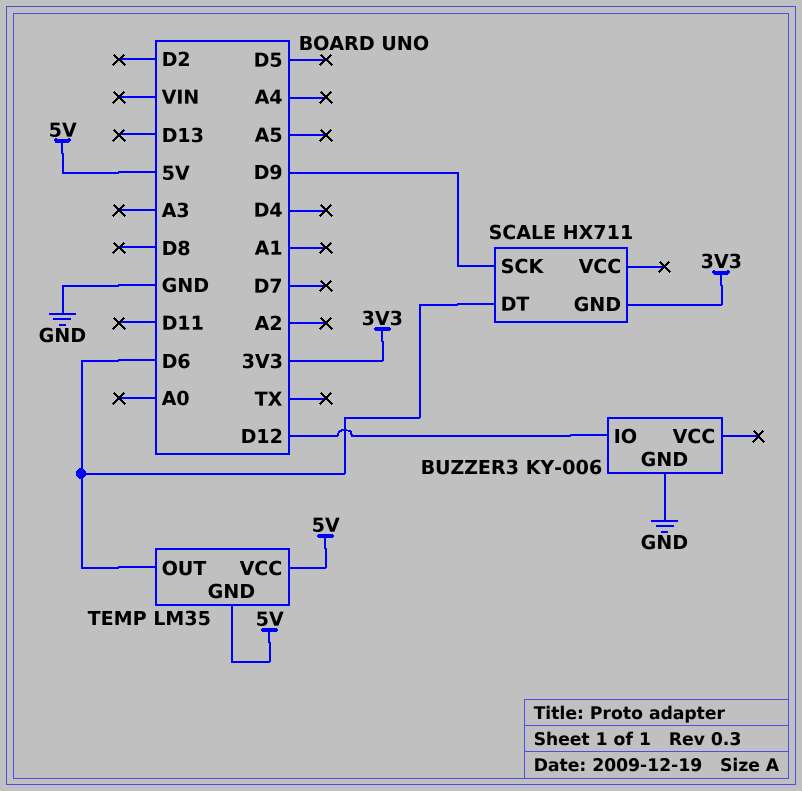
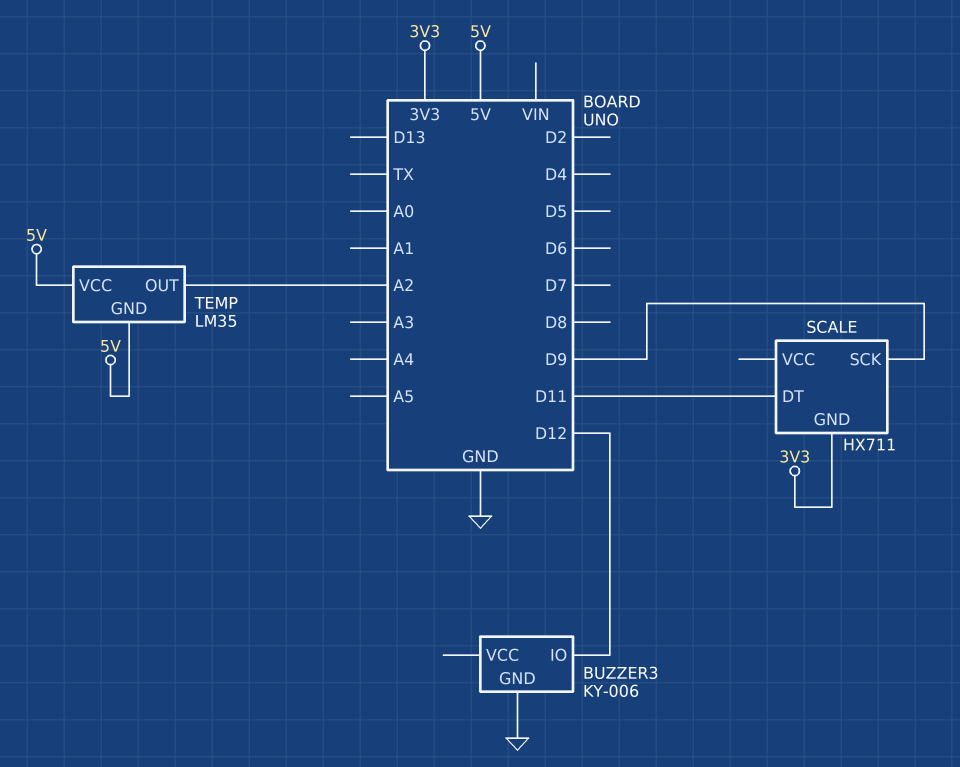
SCALE pin DT: D6 -> D11
TEMP pin OUT: D6 -> A2

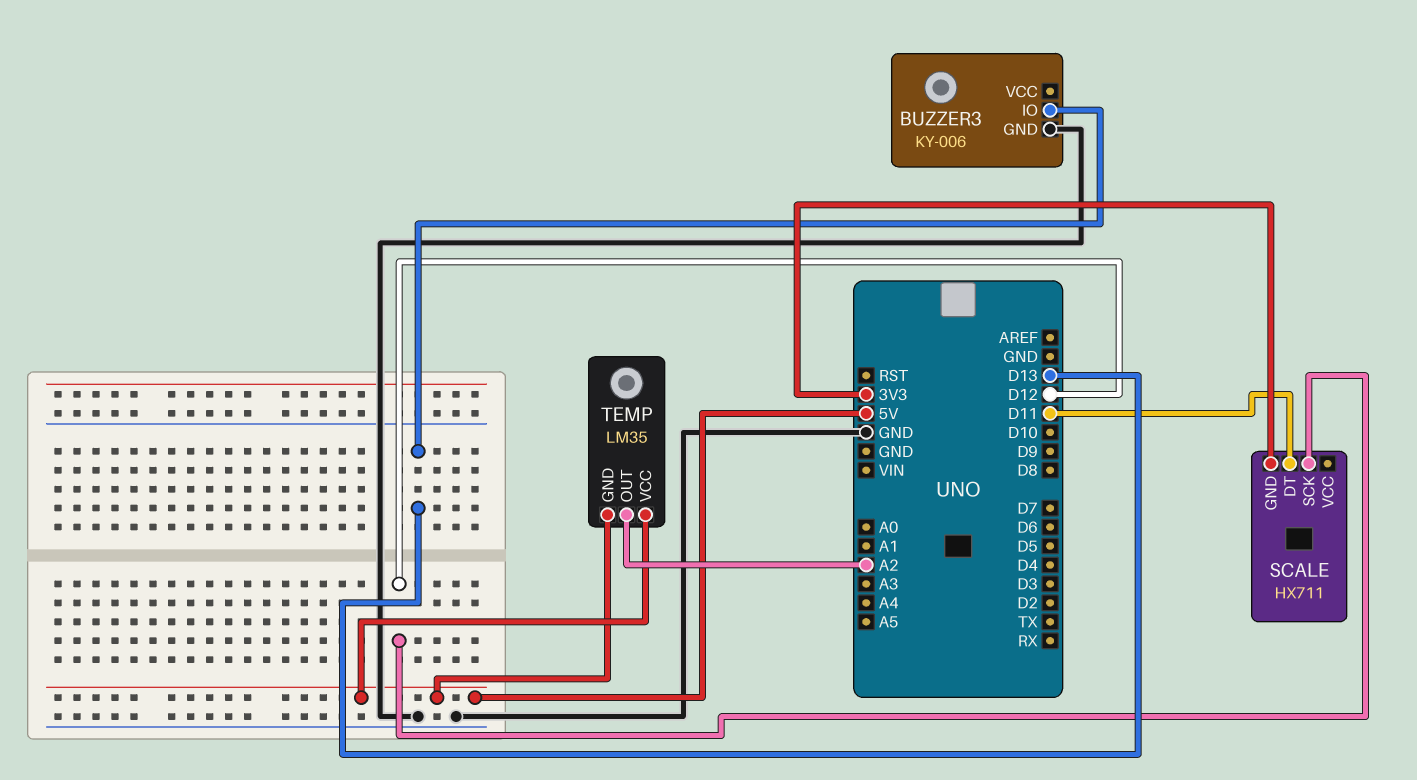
BUZZER3 pin IO: D12 -> D13
SCALE pin SCK: D9 -> D12

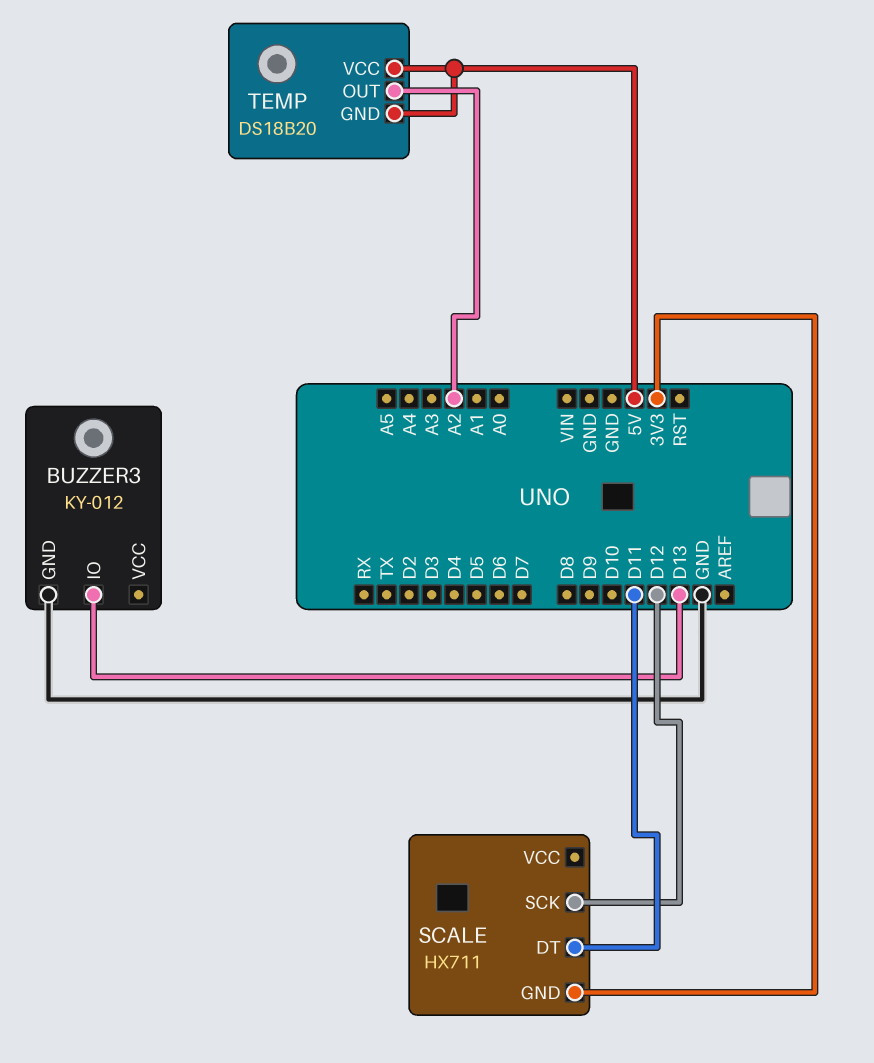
BUZZER3: KY-006 -> KY-012
TEMP: LM35 -> DS18B20

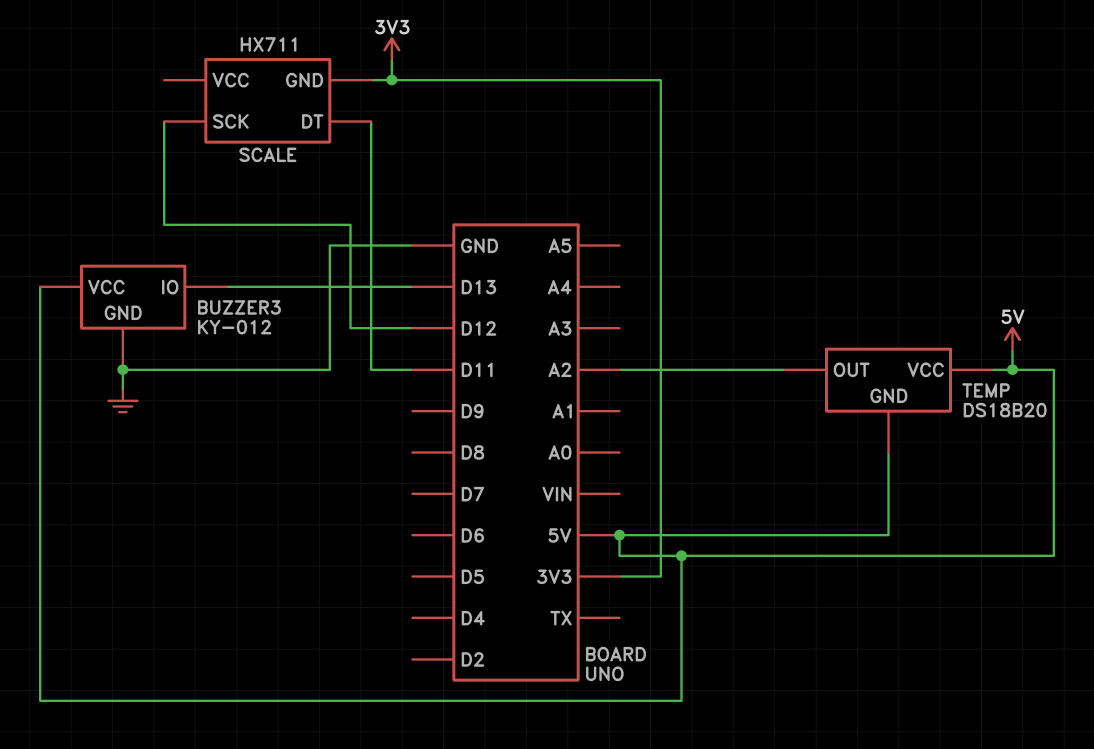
BUZZER3 pin VCC: none -> 5V

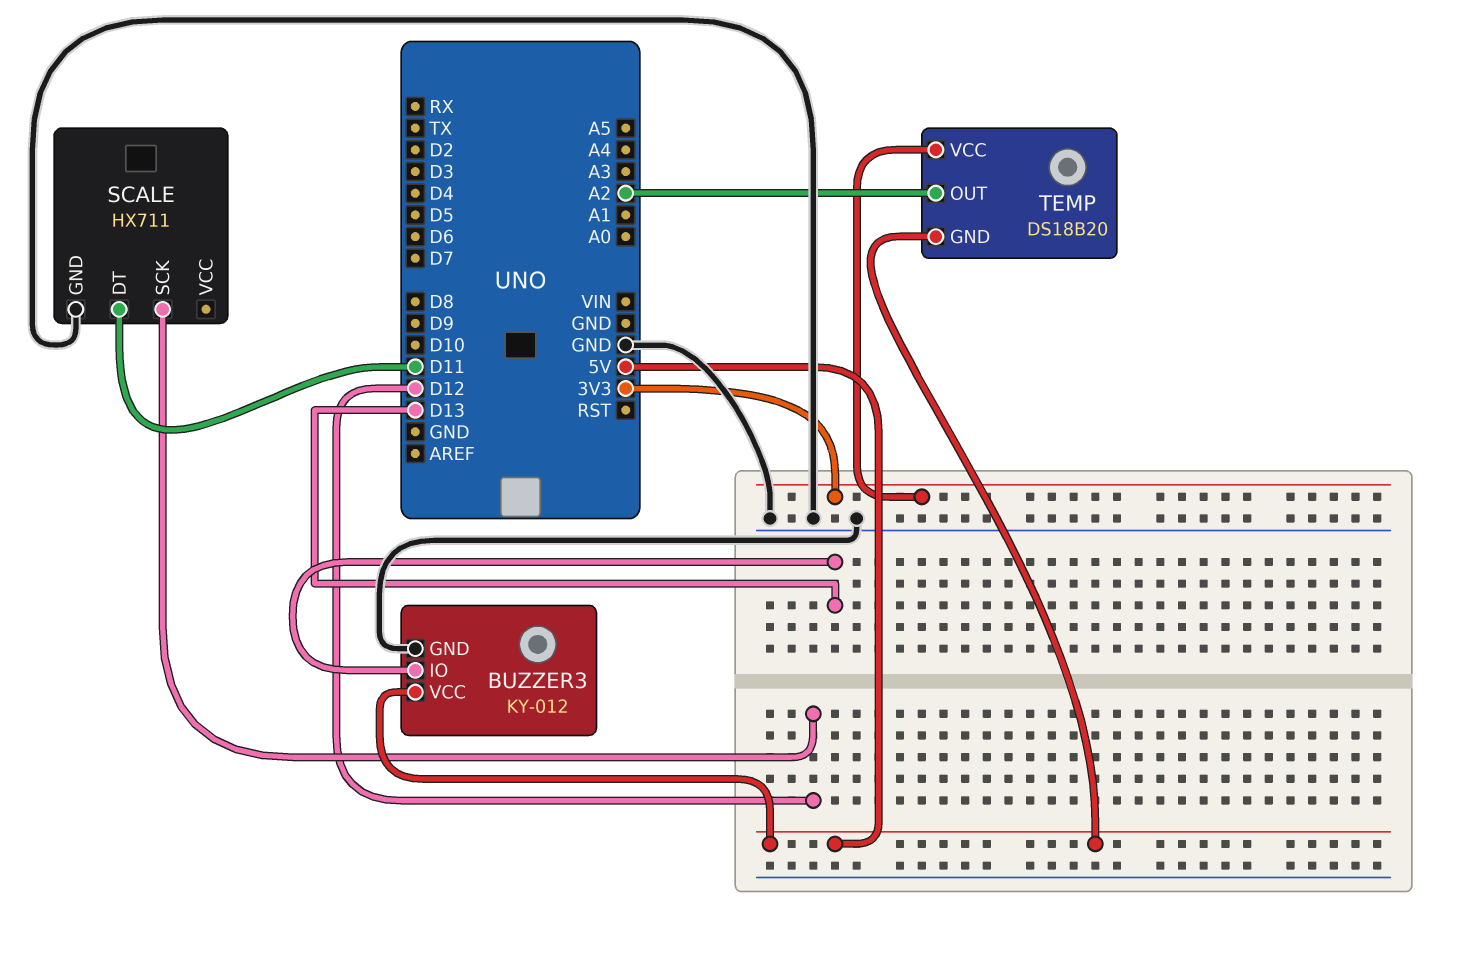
SCALE pin GND: 3V3 -> GND
TEMP pin VCC: 5V -> 3V3

